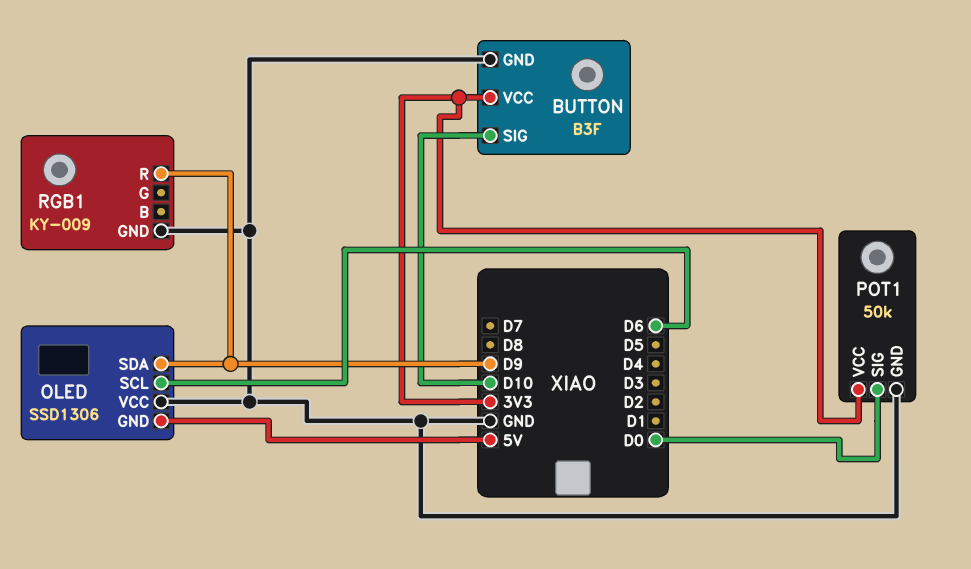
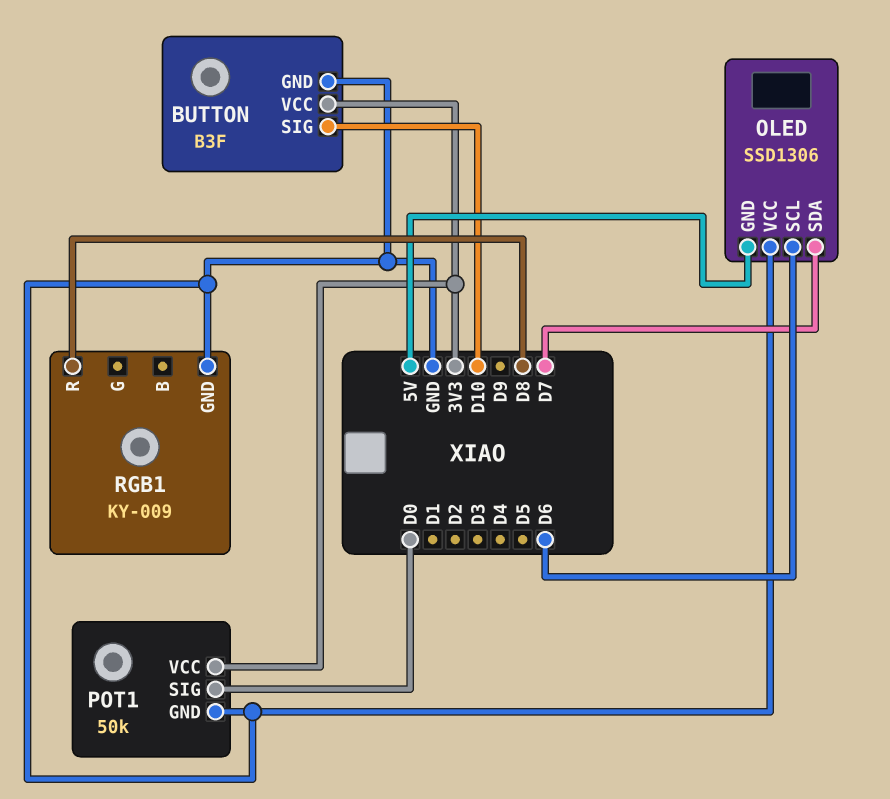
OLED pin SDA: D9 -> D7
RGB1 pin R: D9 -> D8

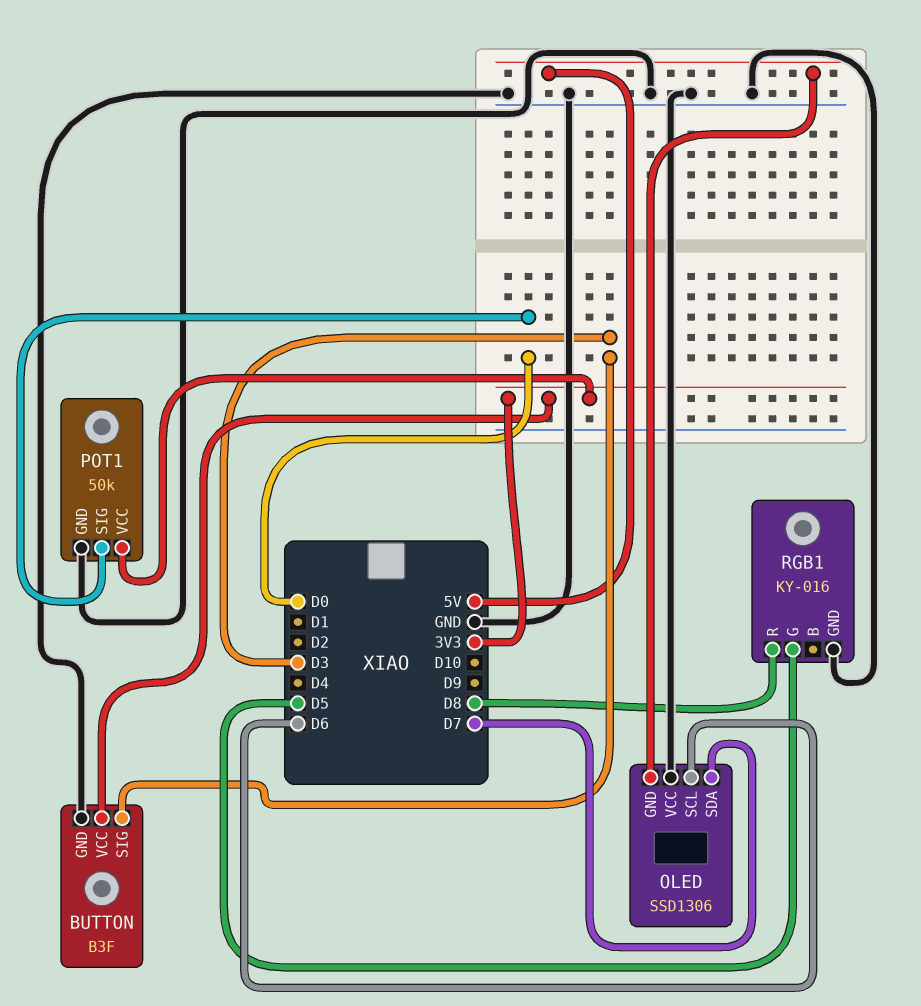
BUTTON pin SIG: D10 -> D3
RGB1: KY-009 -> KY-016
RGB1 pin G: none -> D5

